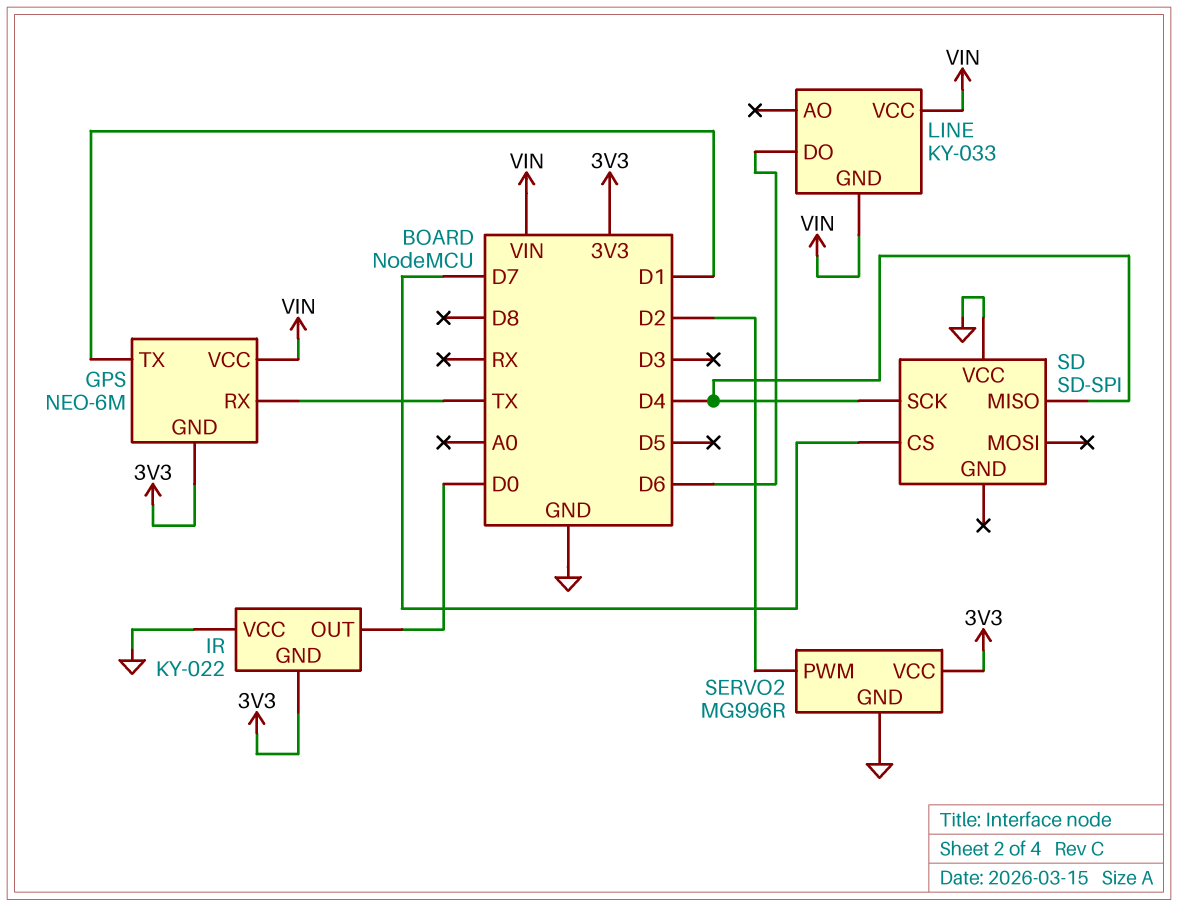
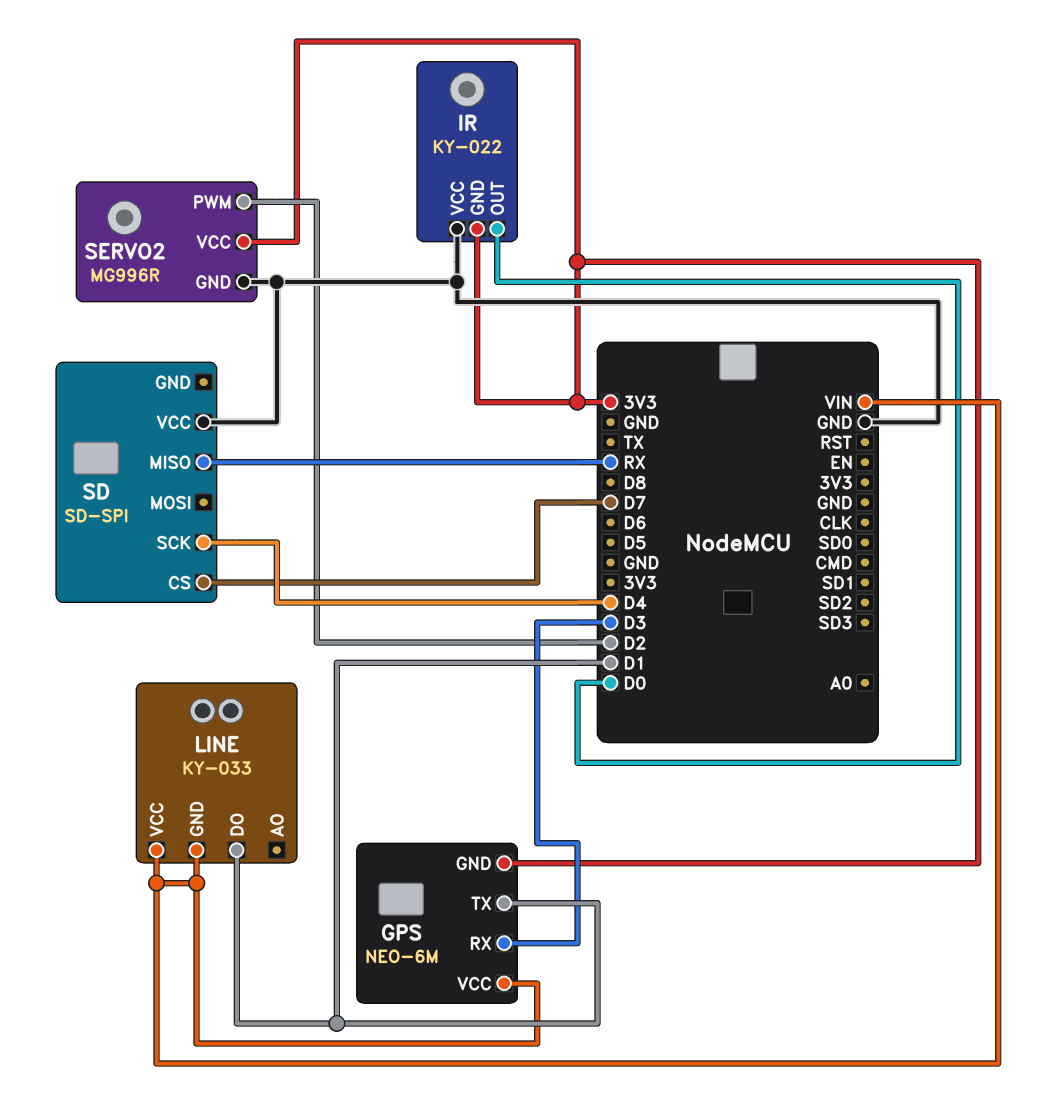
GPS pin RX: TX -> D3
LINE pin DO: D6 -> D1
SD pin MISO: D4 -> RX

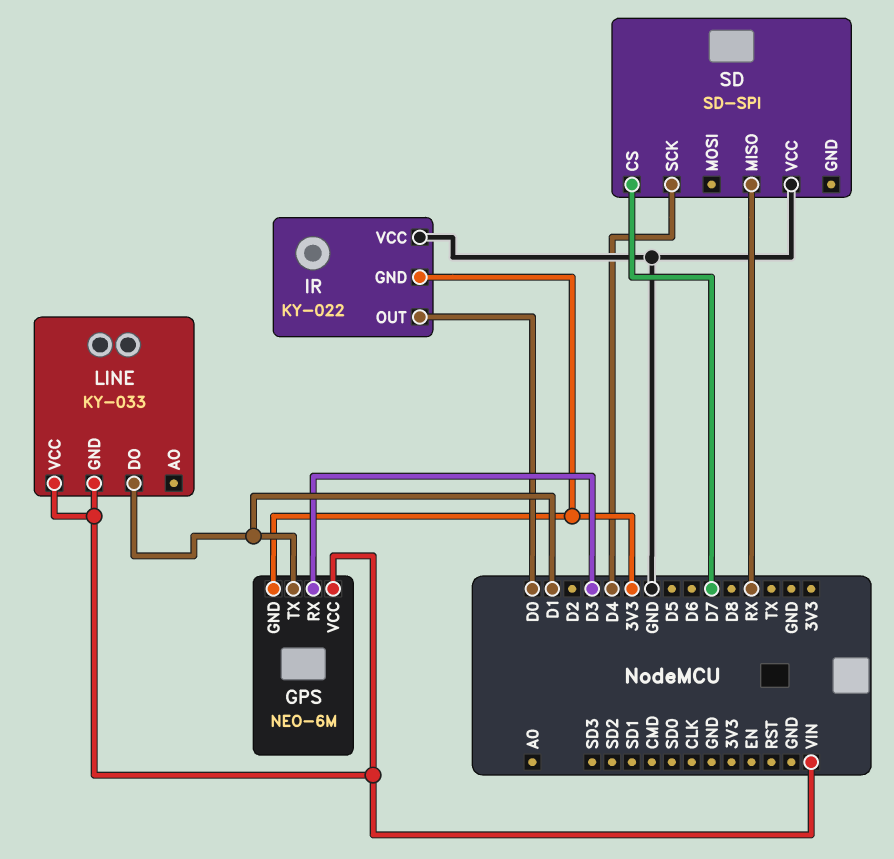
SERVO2: MG996R -> none
SERVO2 pin GND: GND -> none
SERVO2 pin PWM: D2 -> none
SERVO2 pin VCC: 3V3 -> none

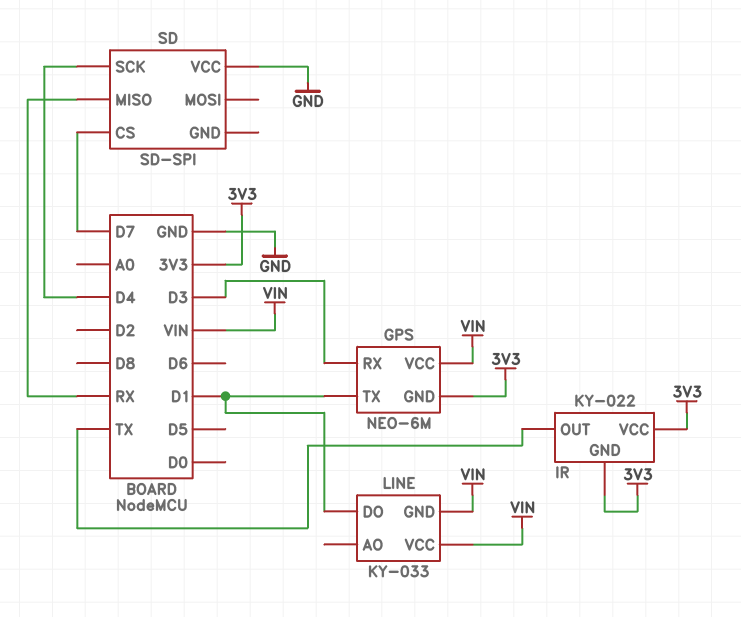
IR pin OUT: D0 -> TX
IR pin VCC: GND -> 3V3

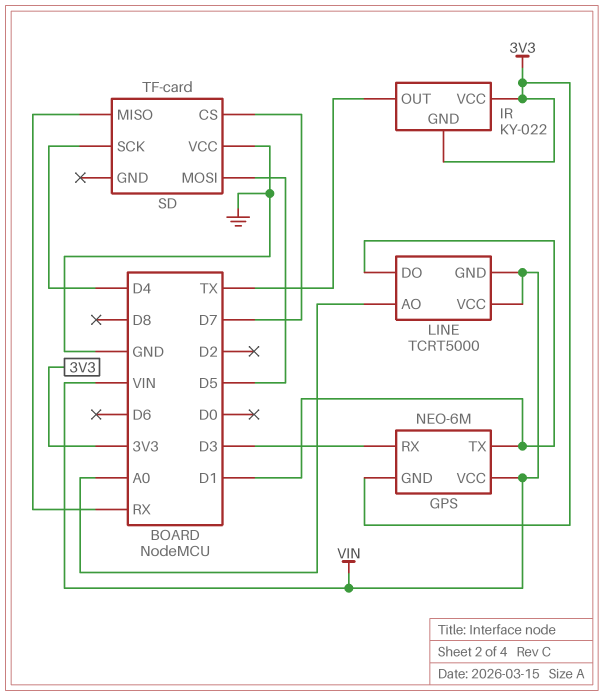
LINE: KY-033 -> TCRT5000
LINE pin AO: none -> A0
SD: SD-SPI -> TF-card
SD pin MOSI: none -> D5

